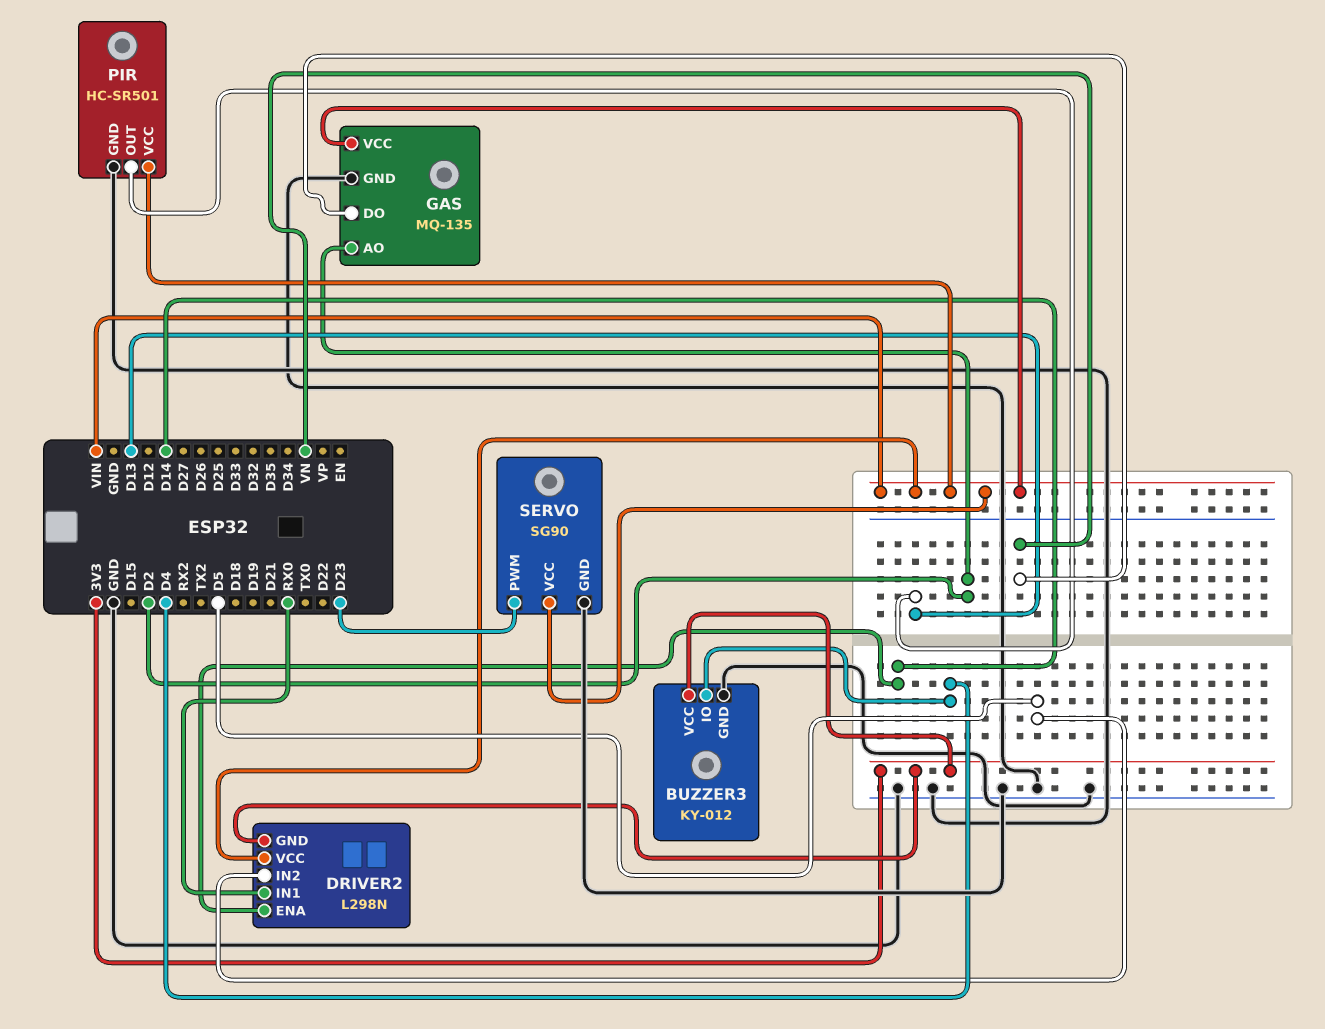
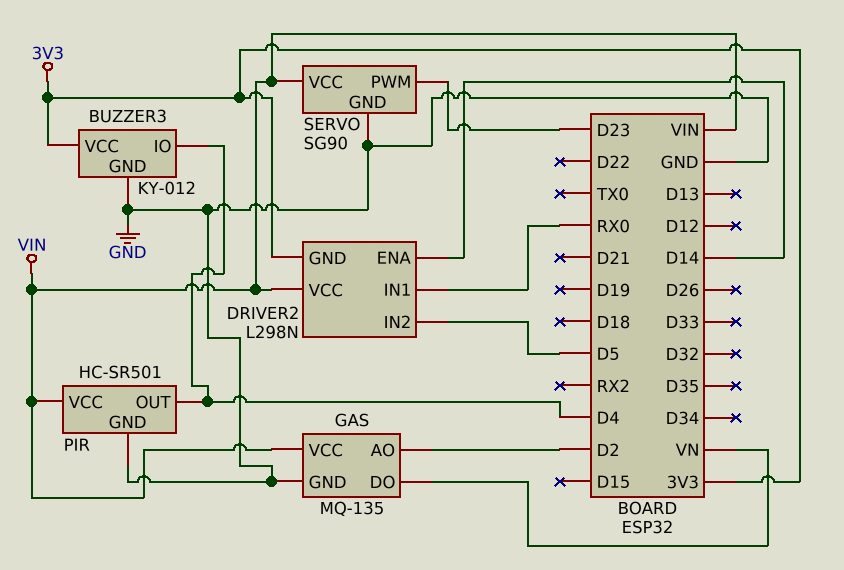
PIR pin OUT: D13 -> D4

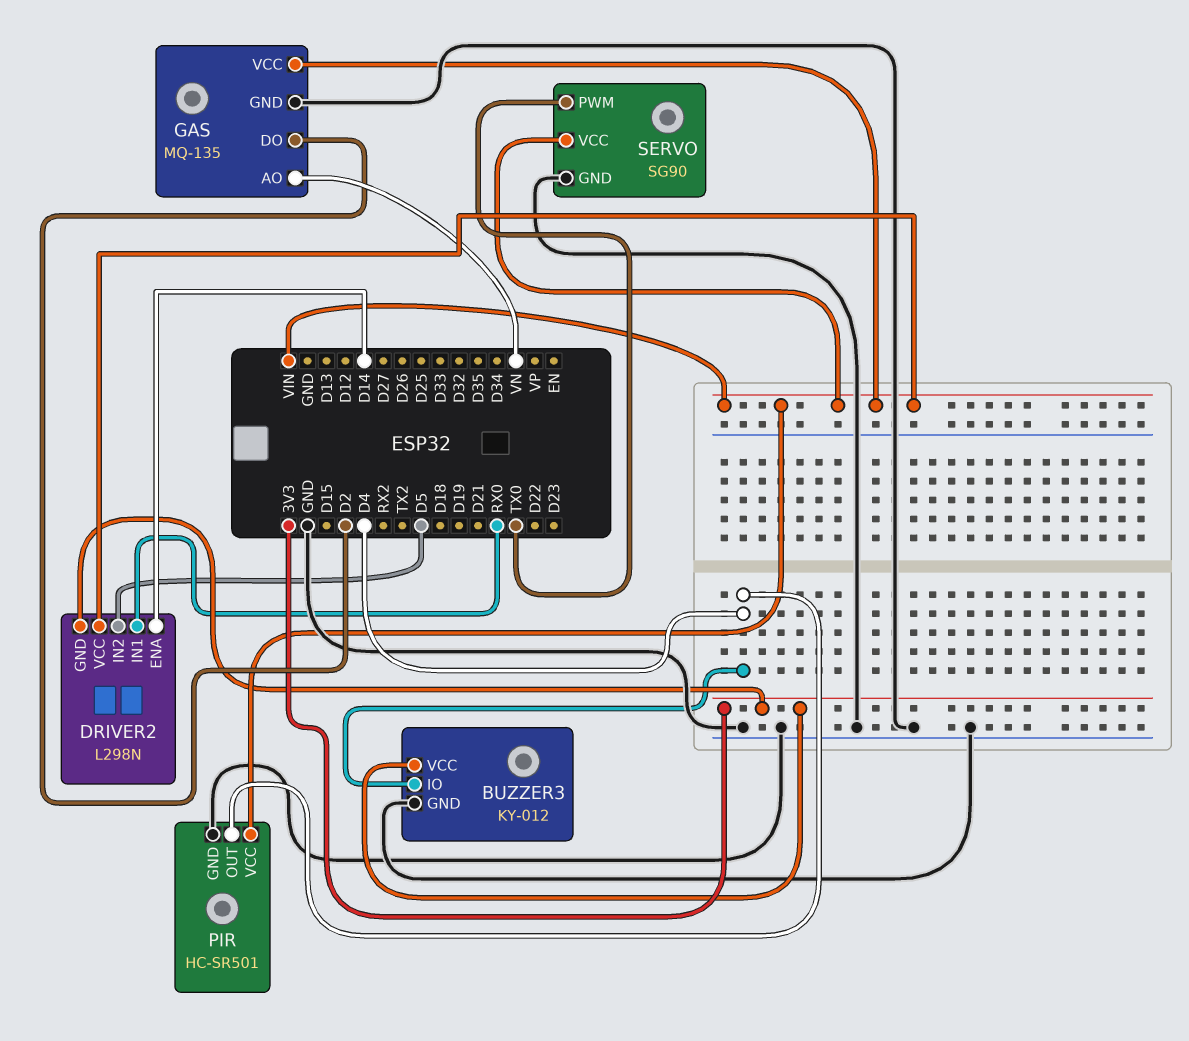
GAS pin AO: D2 -> VN
GAS pin DO: VN -> D2
SERVO pin PWM: D23 -> TX0

